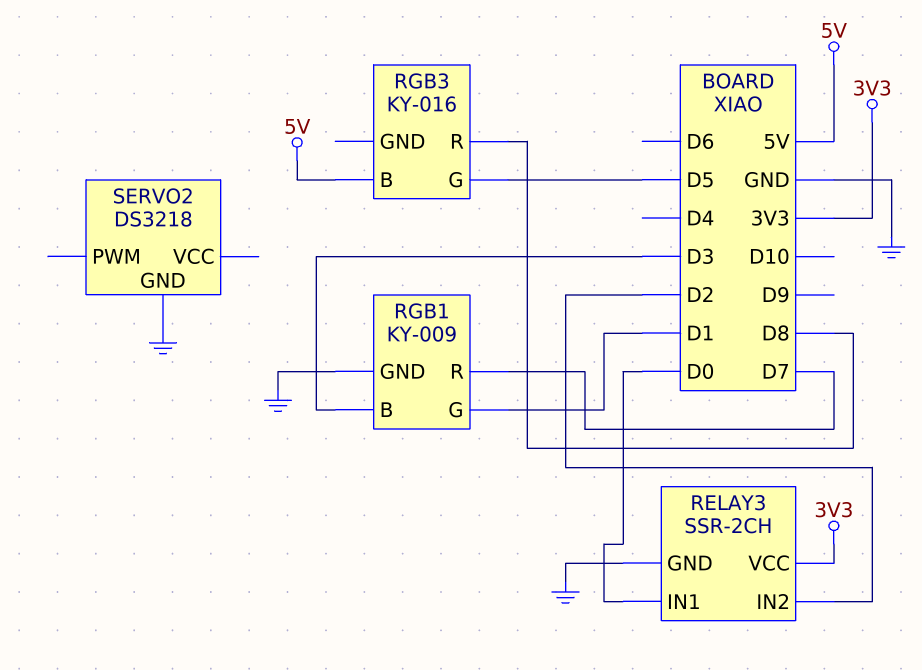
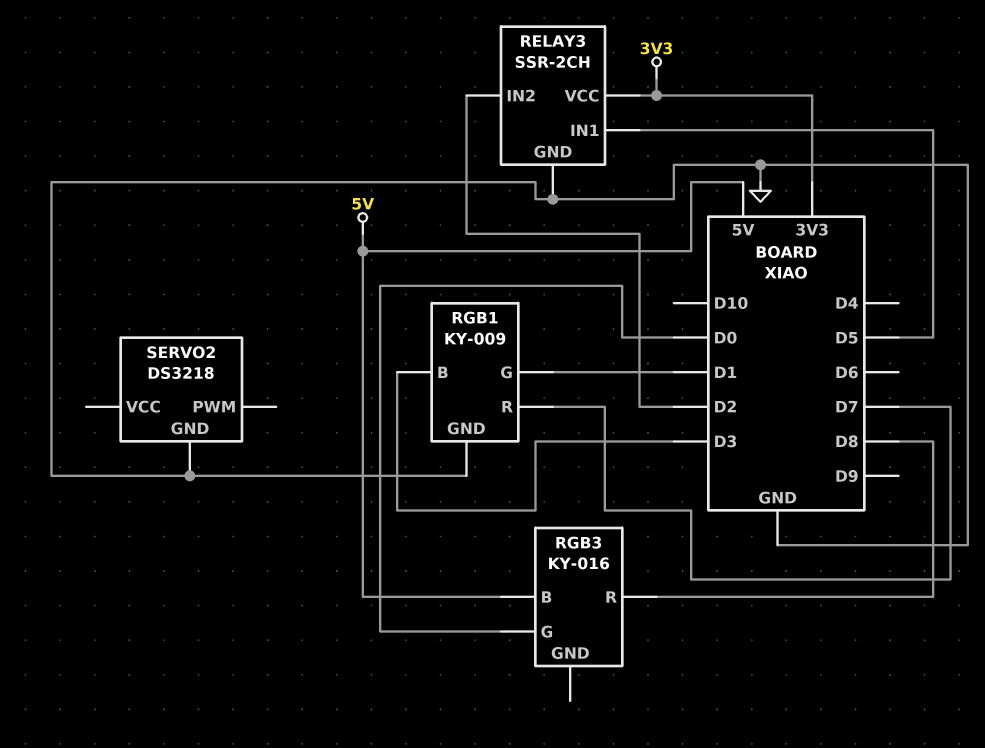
RELAY3 pin IN1: D0 -> D5
RGB3 pin G: D5 -> D0

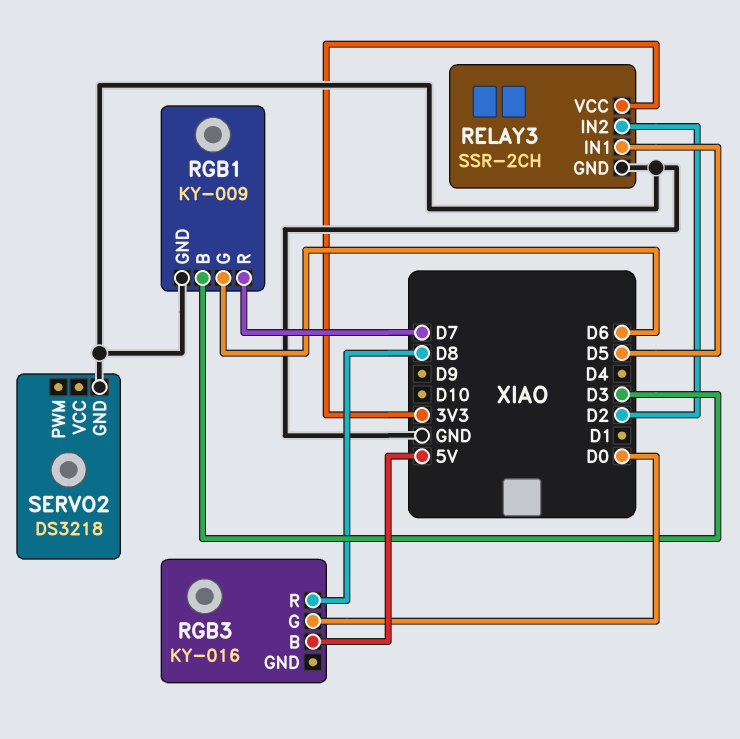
RGB1 pin G: D1 -> D6

